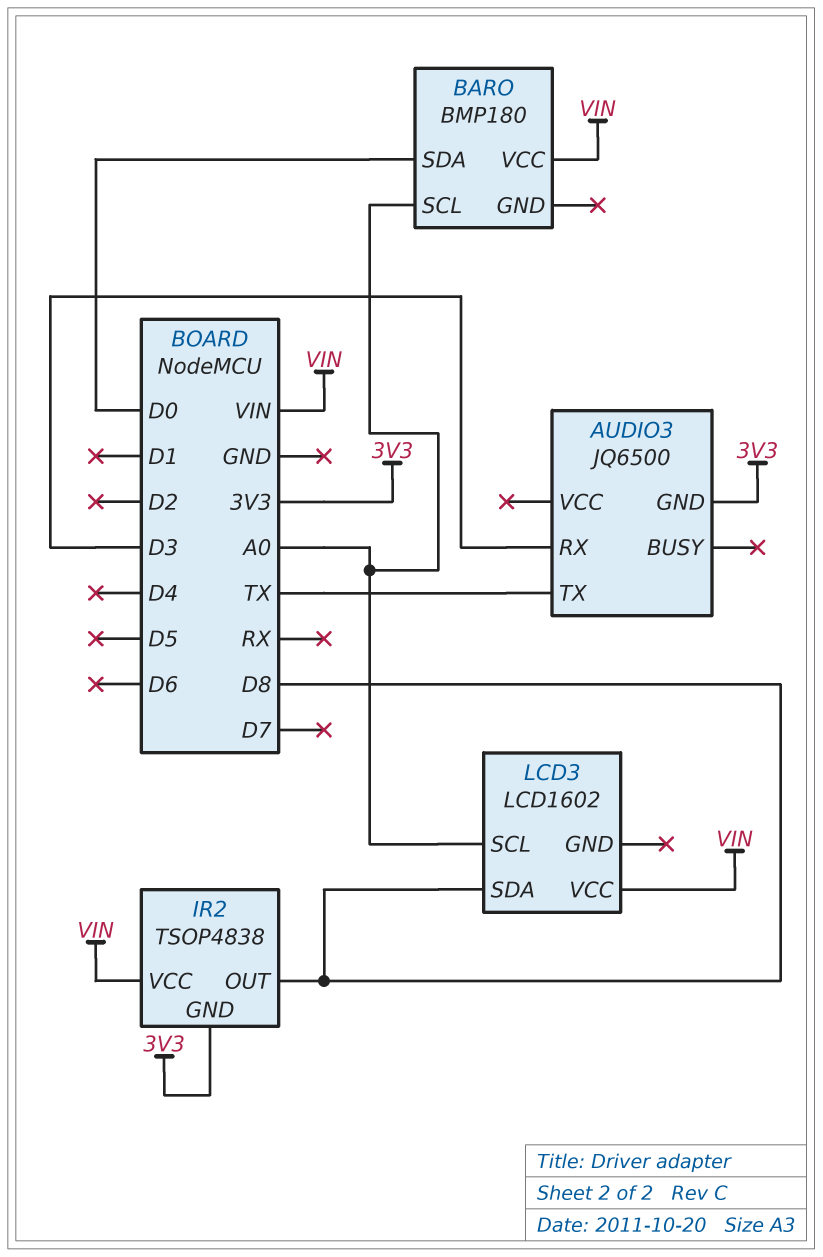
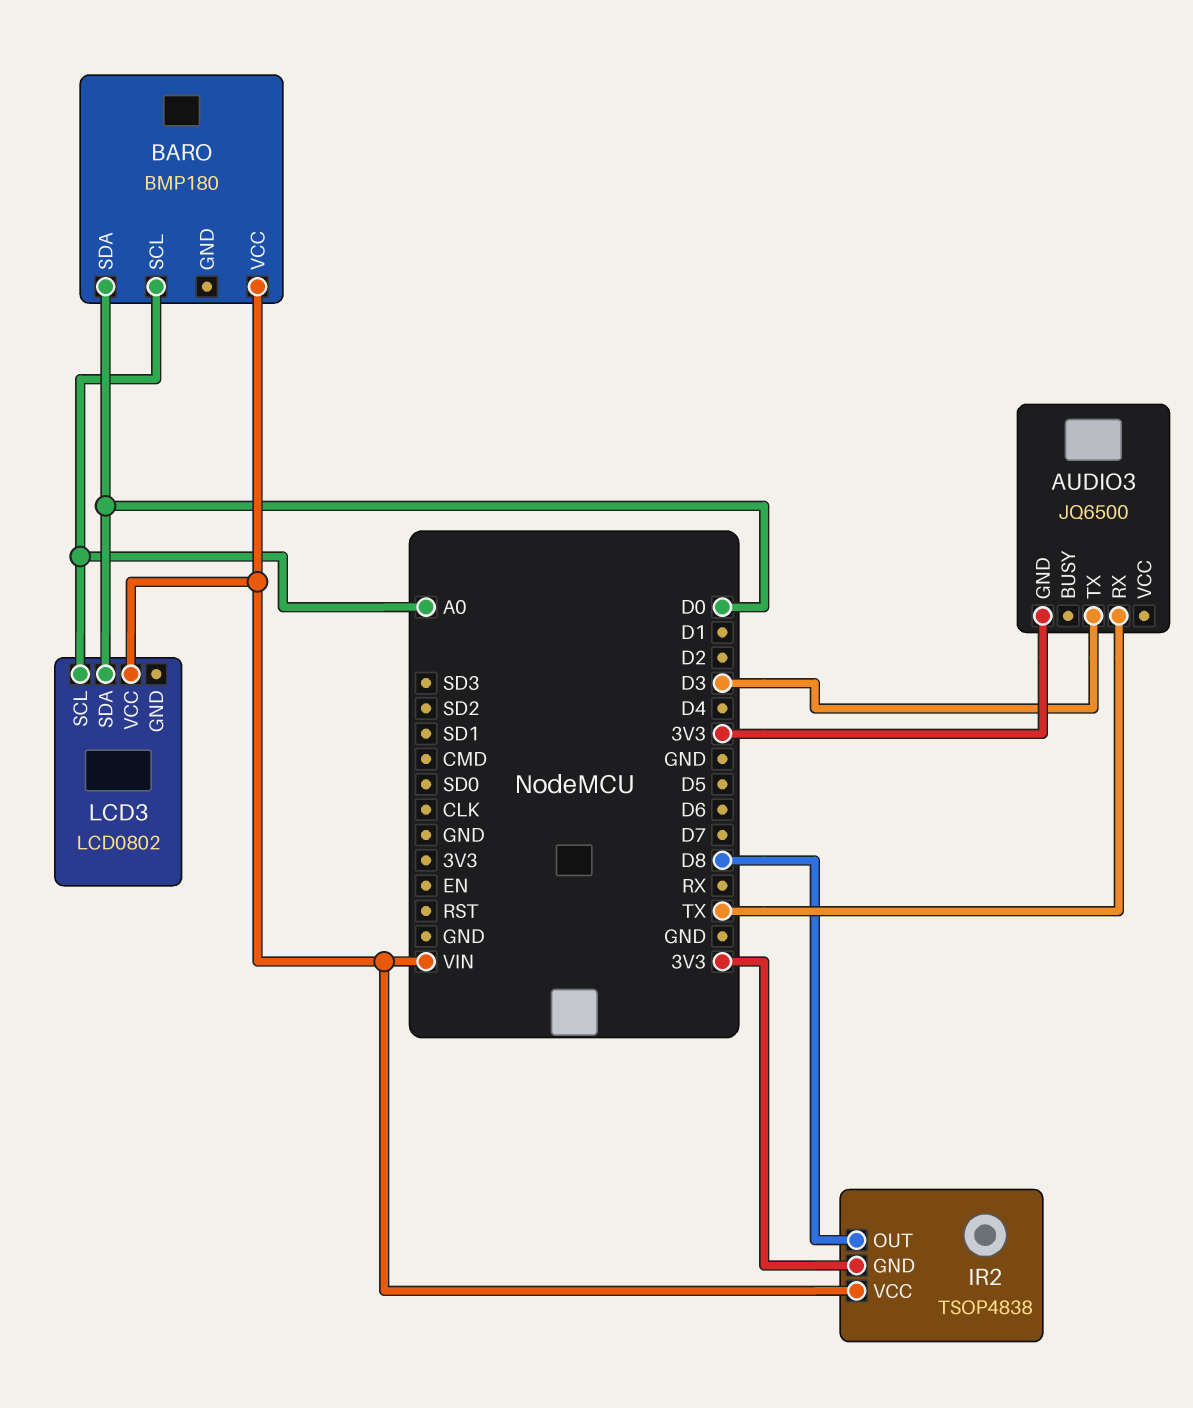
AUDIO3 pin RX: D3 -> TX
AUDIO3 pin TX: TX -> D3
LCD3: LCD1602 -> LCD0802
LCD3 pin SDA: D8 -> D0

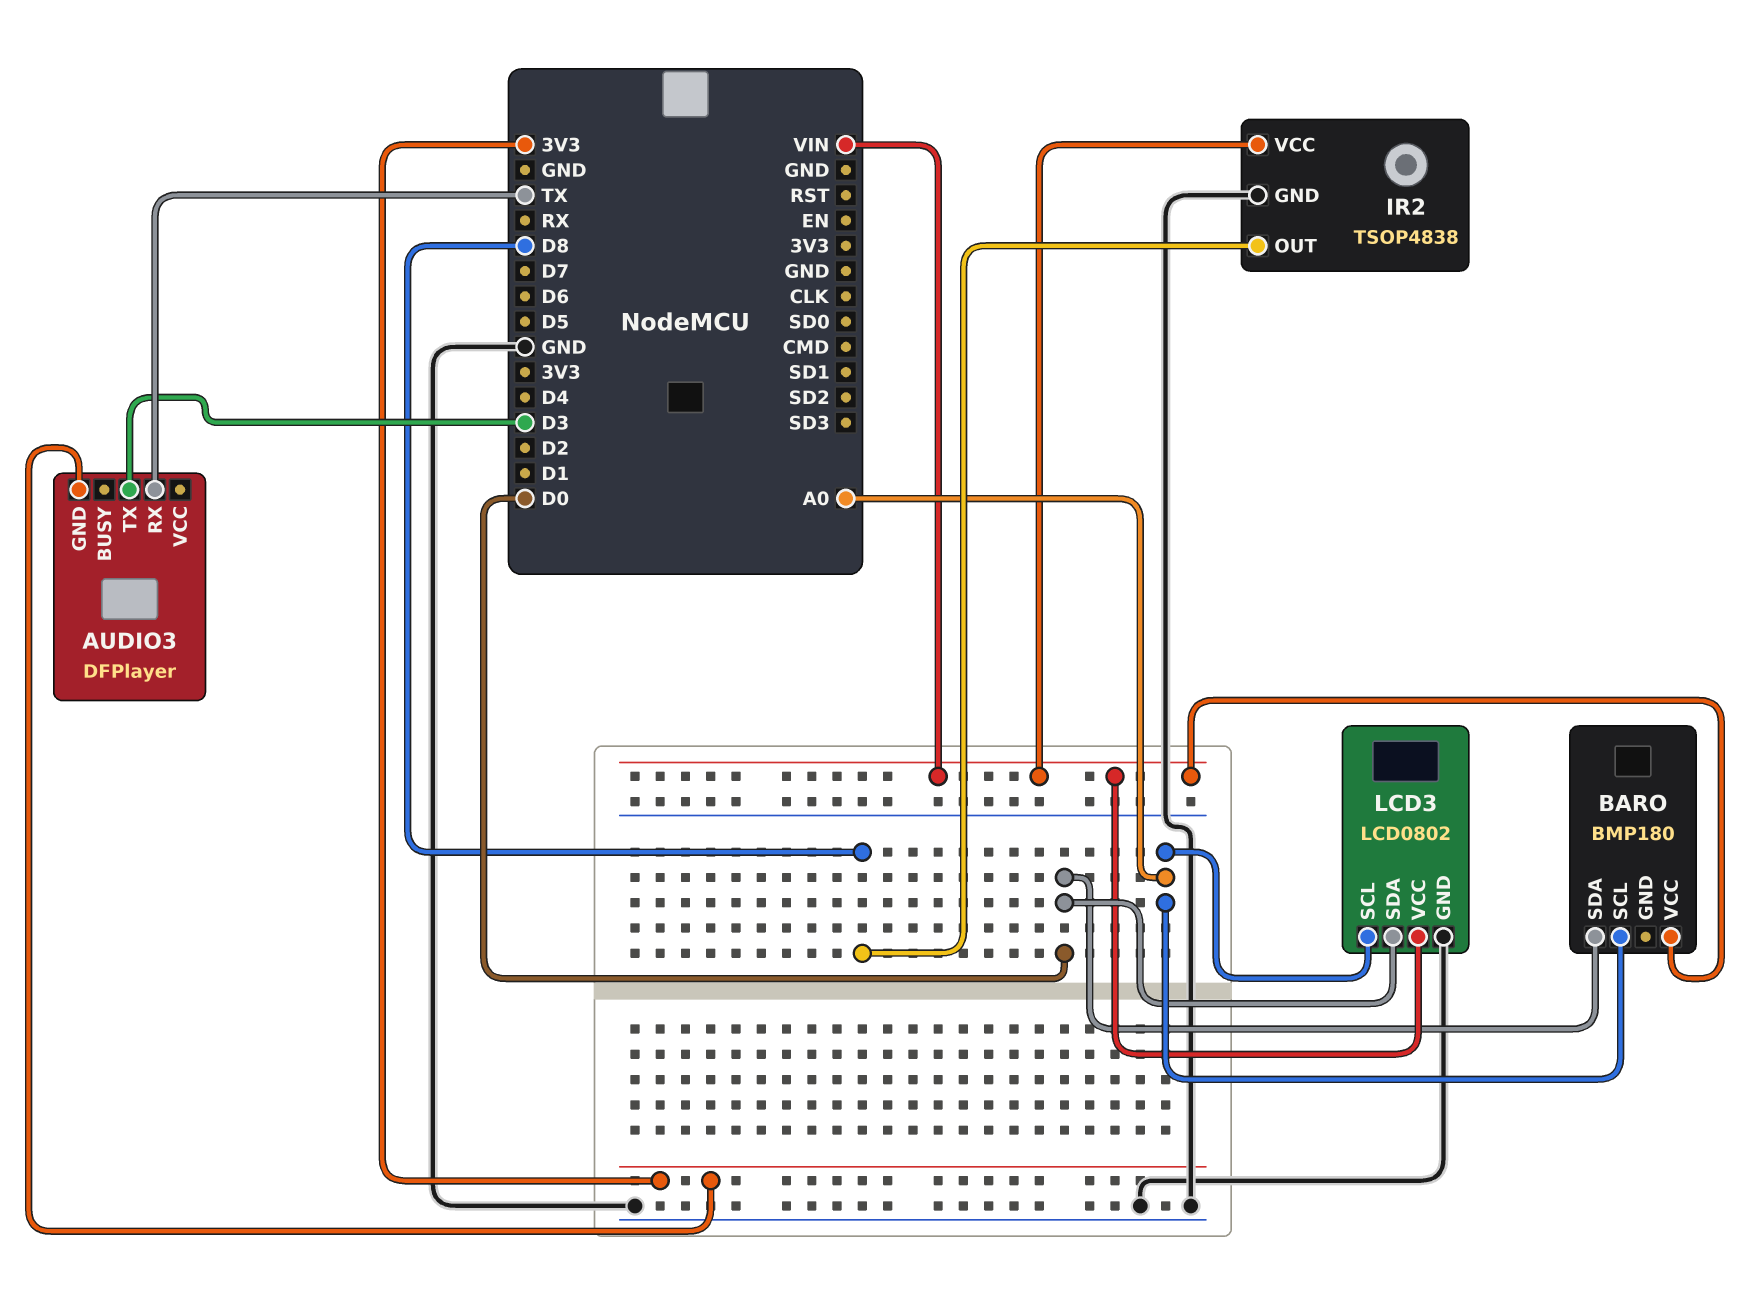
AUDIO3: JQ6500 -> DFPlayer
IR2 pin GND: 3V3 -> GND
LCD3 pin GND: none -> GND

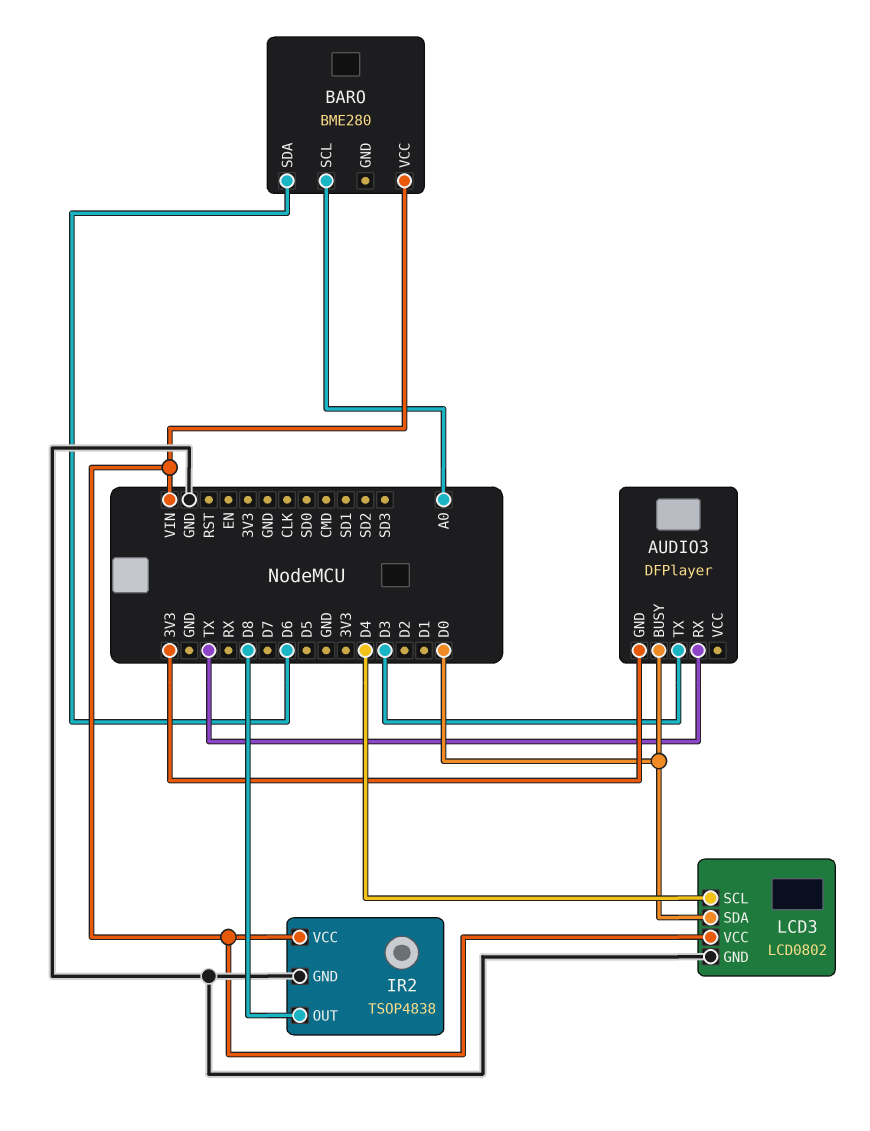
AUDIO3 pin BUSY: none -> D0
BARO: BMP180 -> BME280
BARO pin SDA: D0 -> D6
LCD3 pin SCL: A0 -> D4

